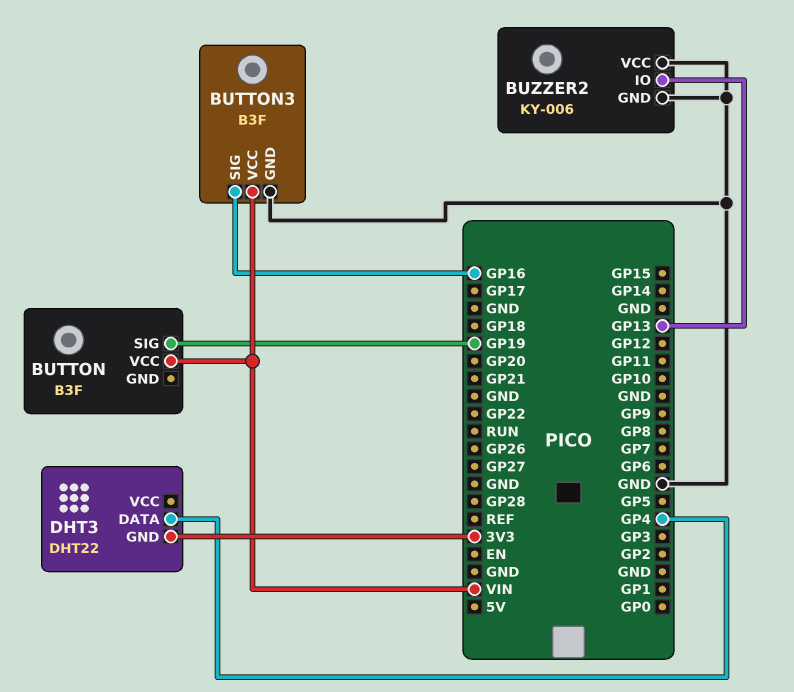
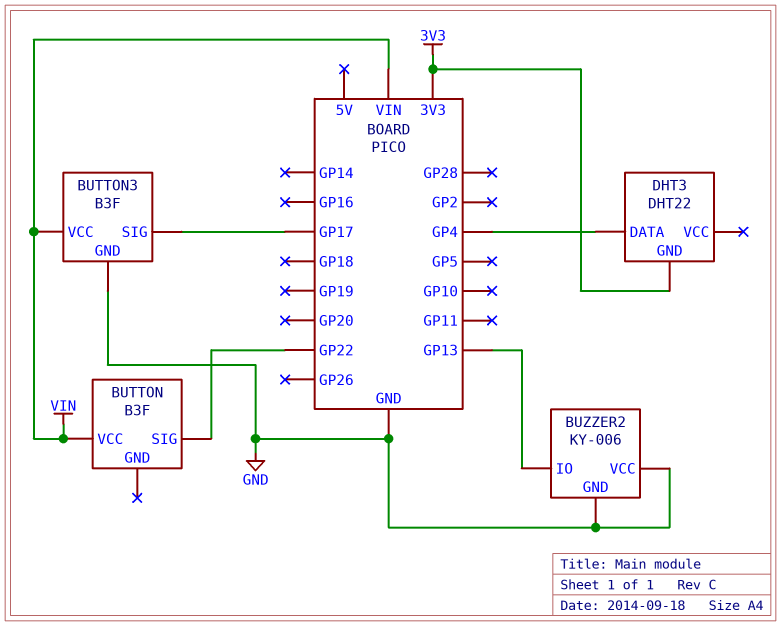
BUTTON pin SIG: GP19 -> GP22
BUTTON3 pin SIG: GP16 -> GP17

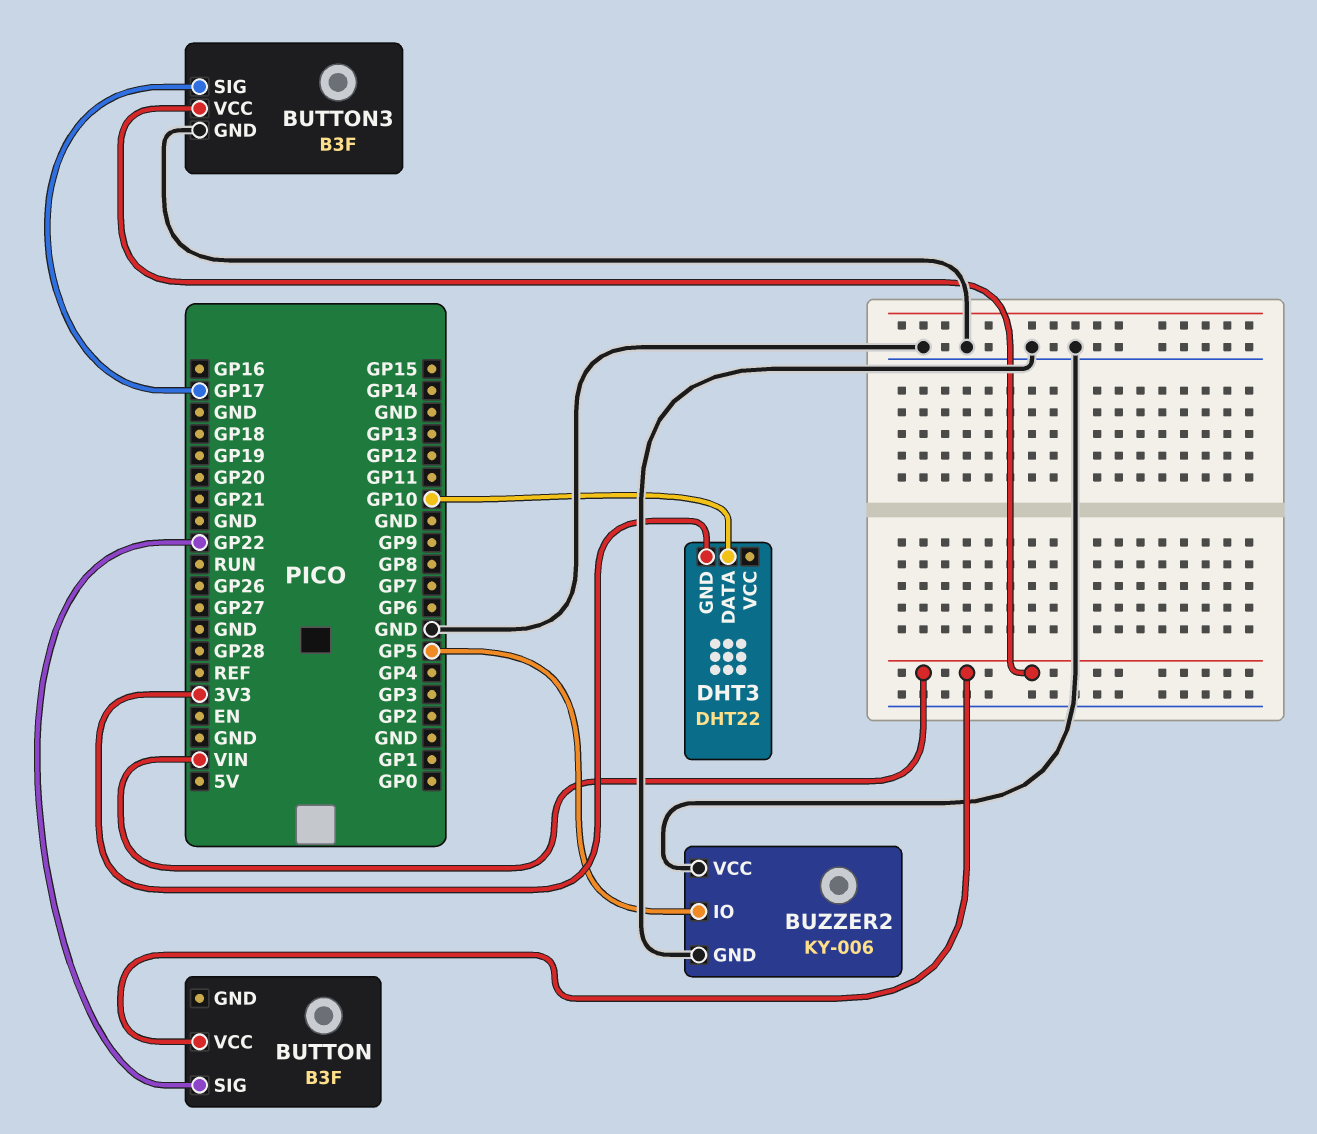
BUZZER2 pin IO: GP13 -> GP5
DHT3 pin DATA: GP4 -> GP10

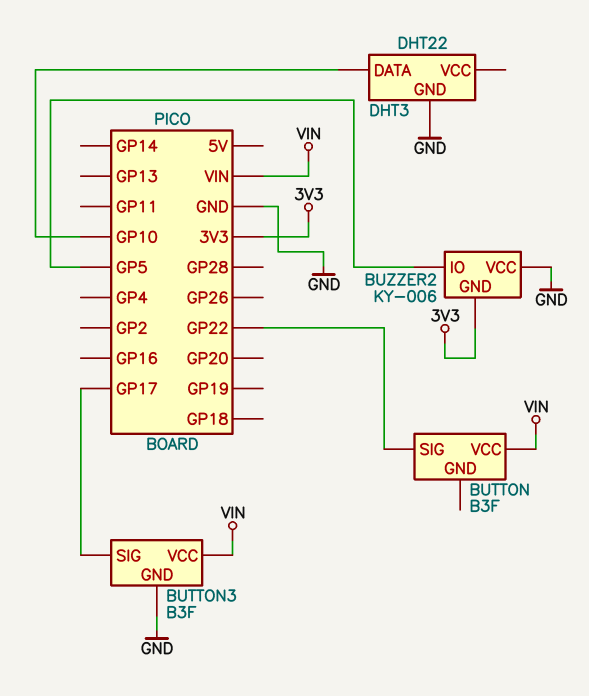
BUZZER2 pin GND: GND -> 3V3
DHT3 pin GND: 3V3 -> GND

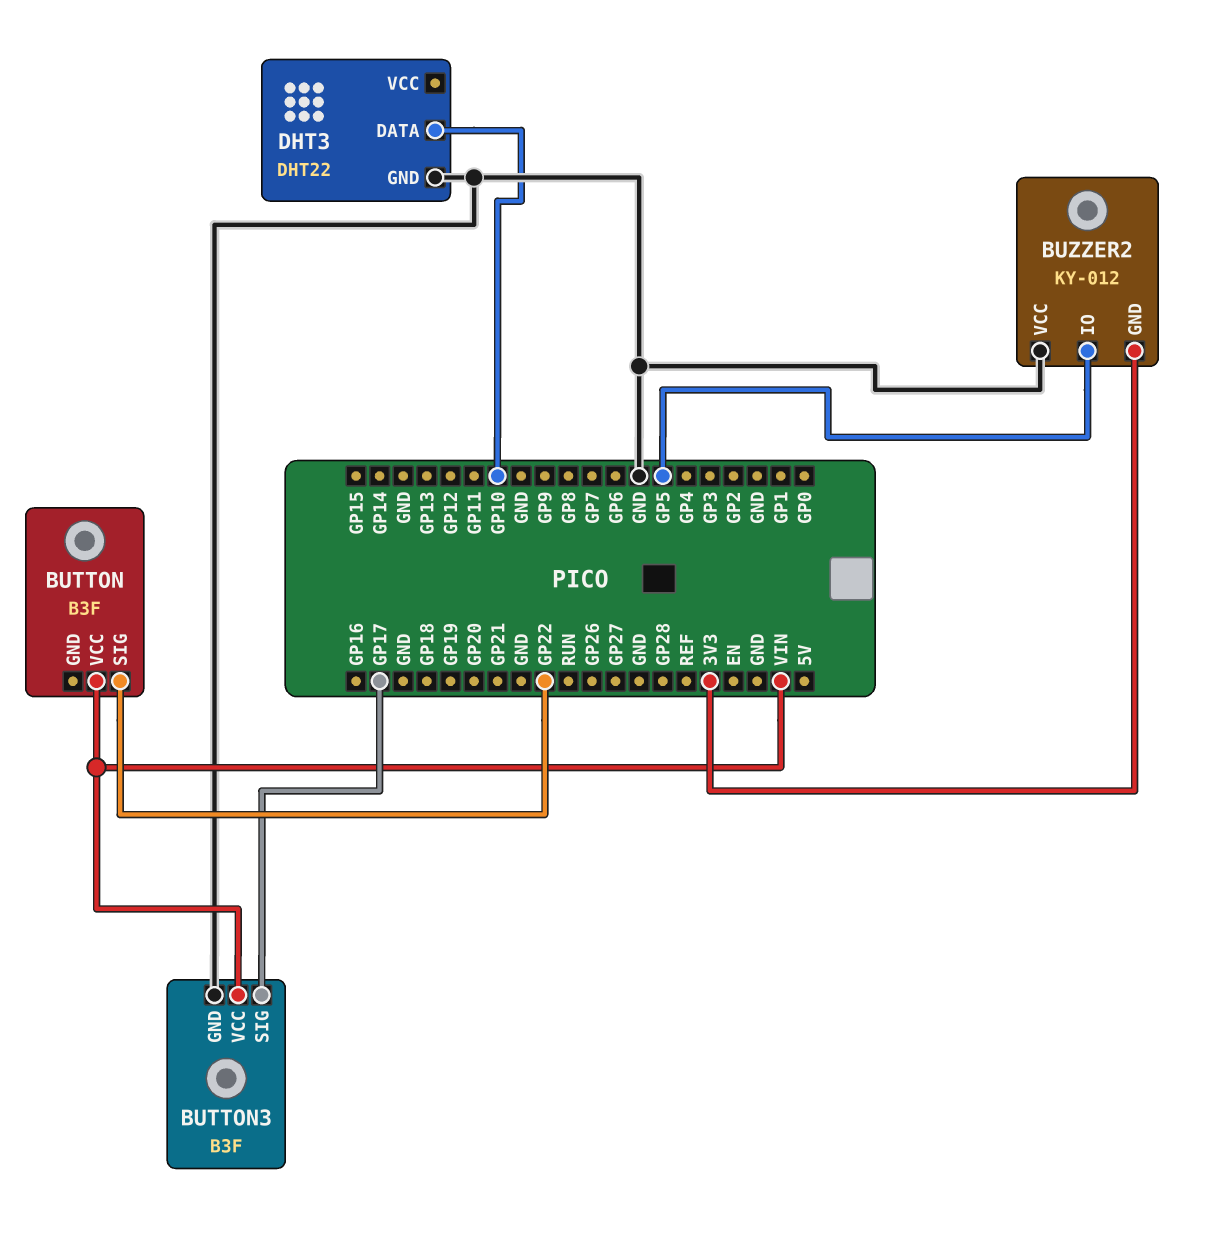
BUZZER2: KY-006 -> KY-012

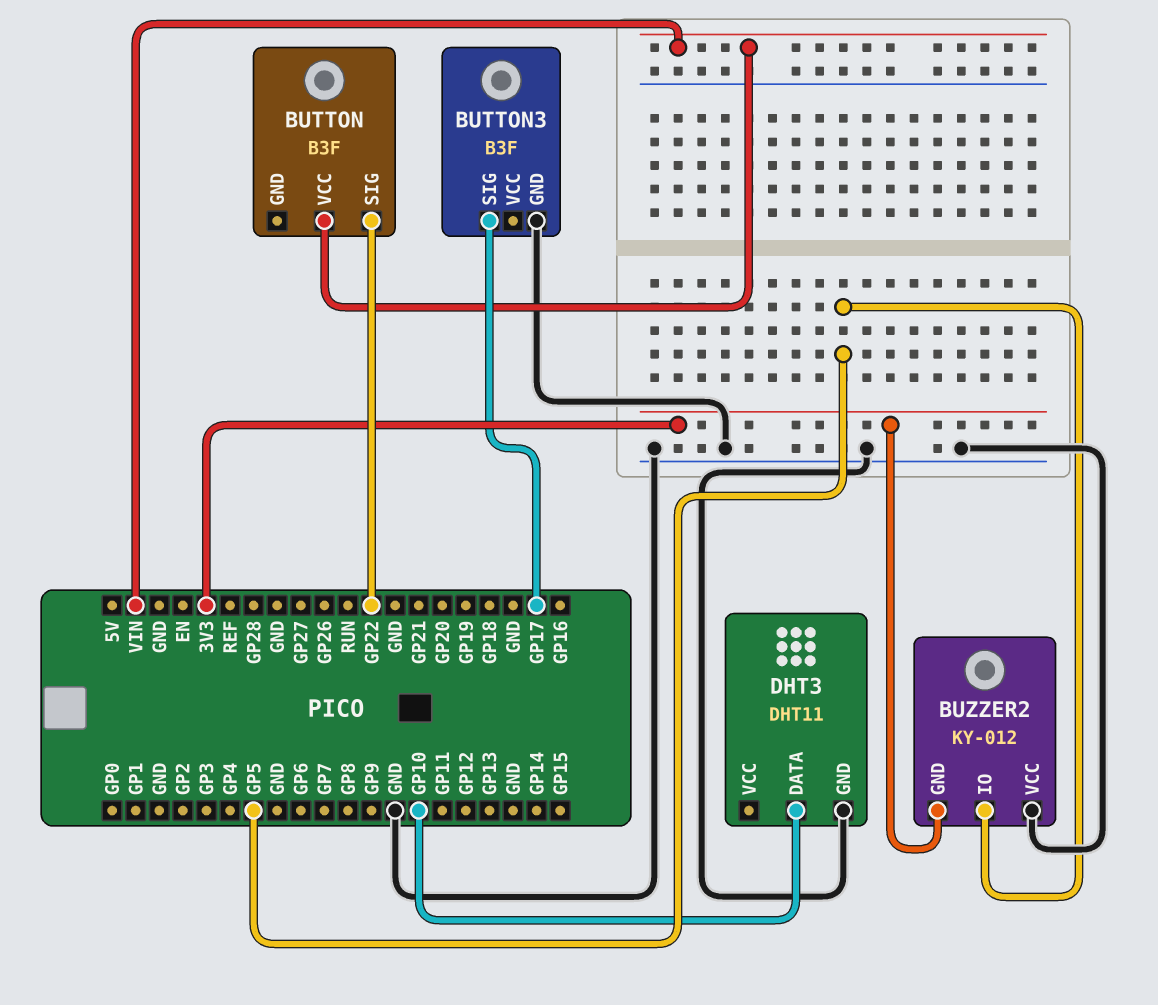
BUTTON3 pin VCC: VIN -> none
DHT3: DHT22 -> DHT11

